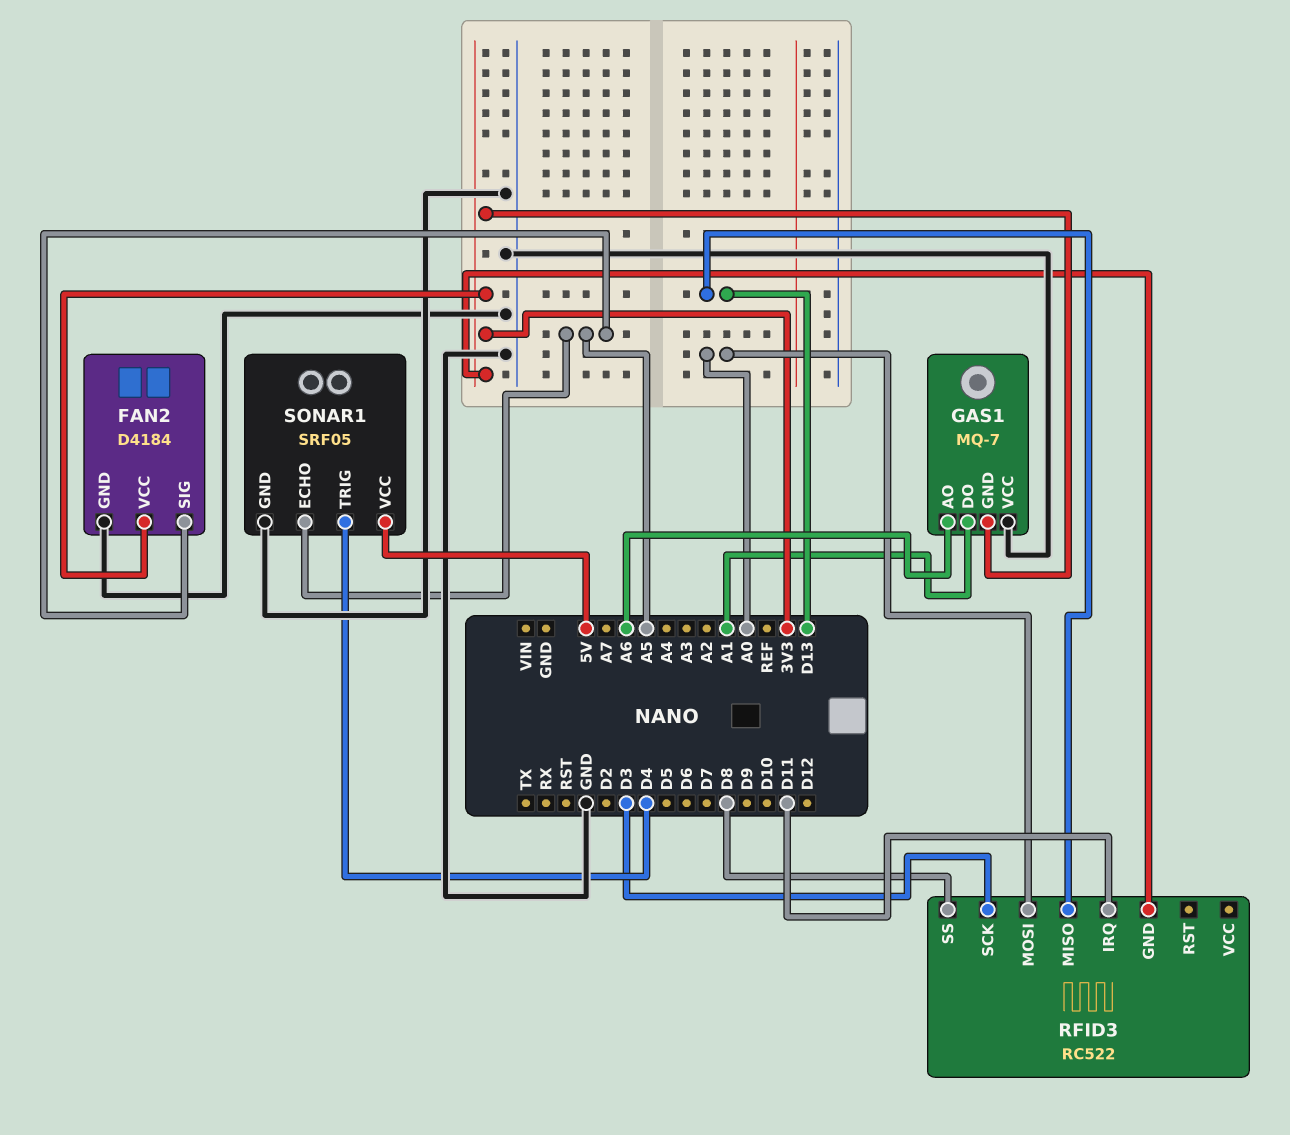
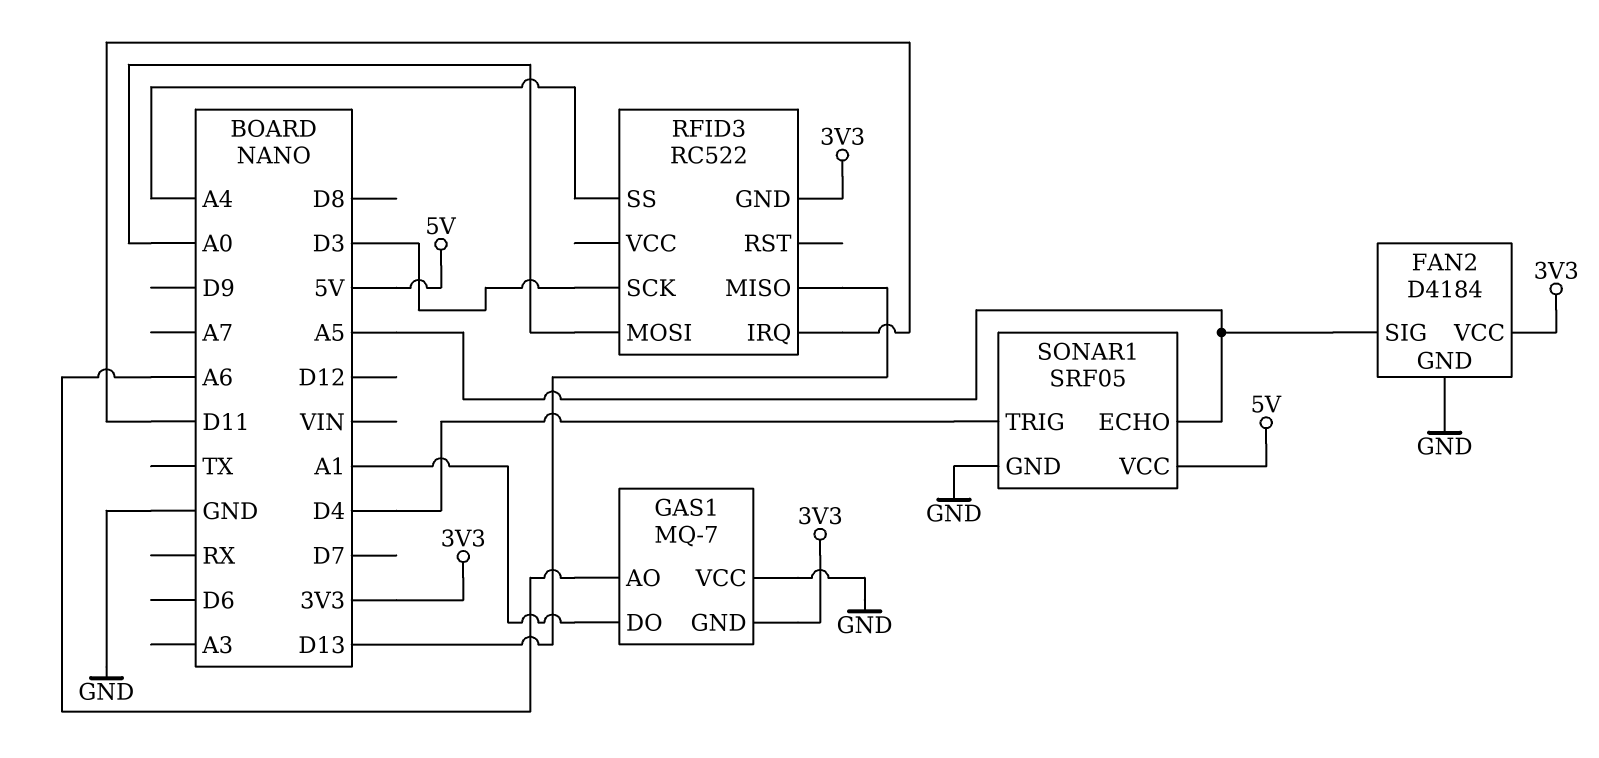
RFID3 pin SS: D8 -> A4

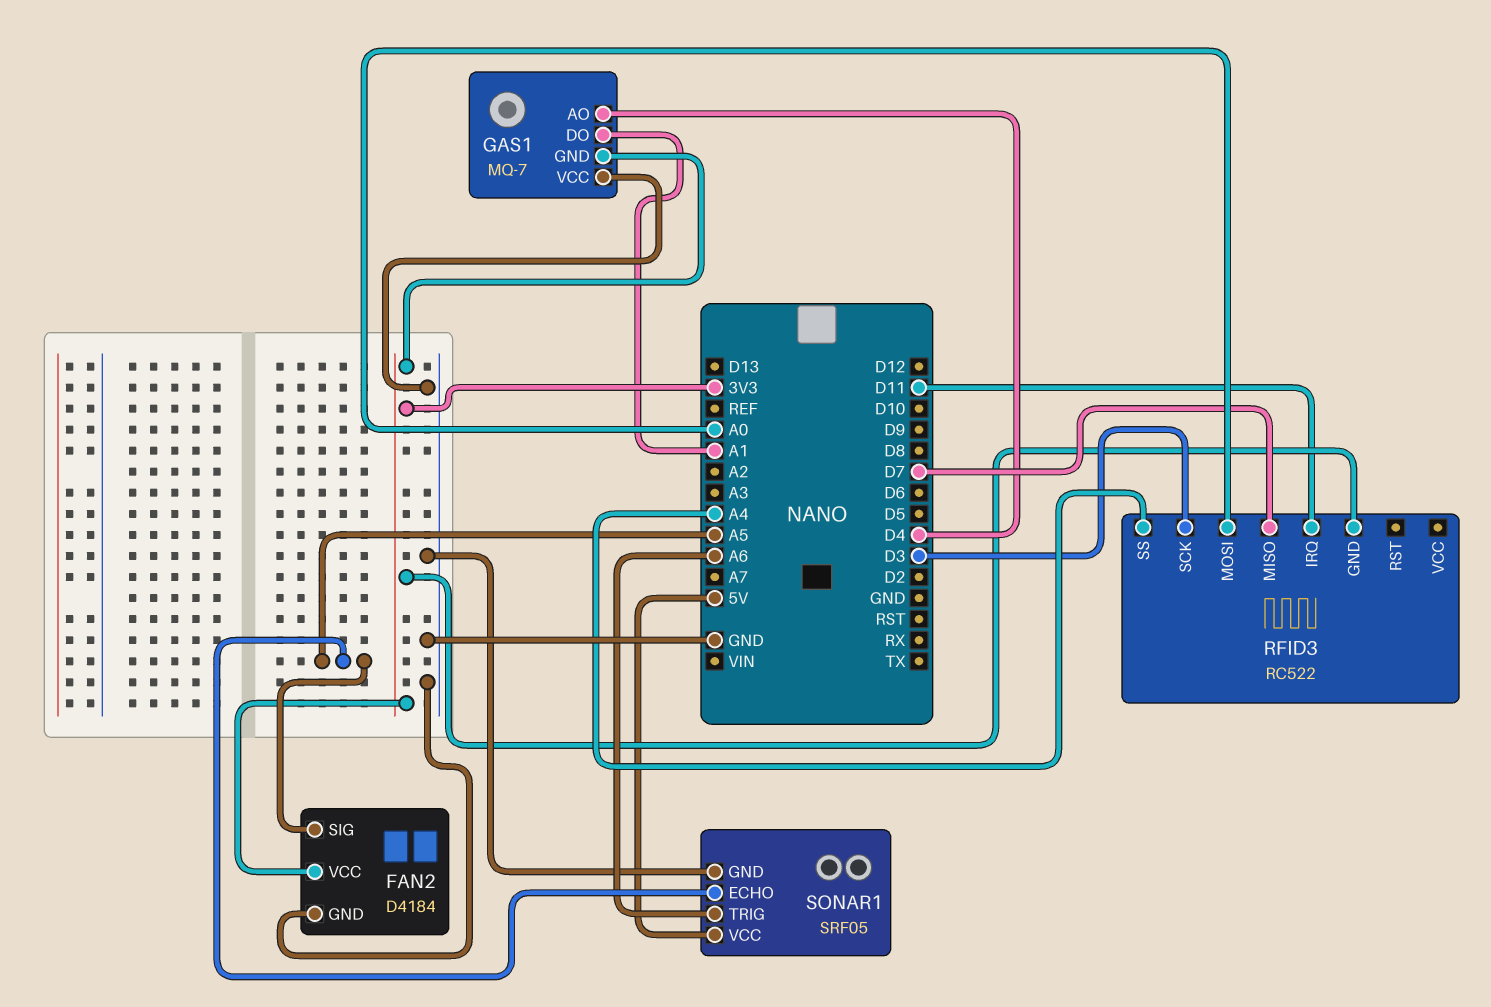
GAS1 pin AO: A6 -> D4
RFID3 pin MISO: D13 -> D7
SONAR1 pin TRIG: D4 -> A6

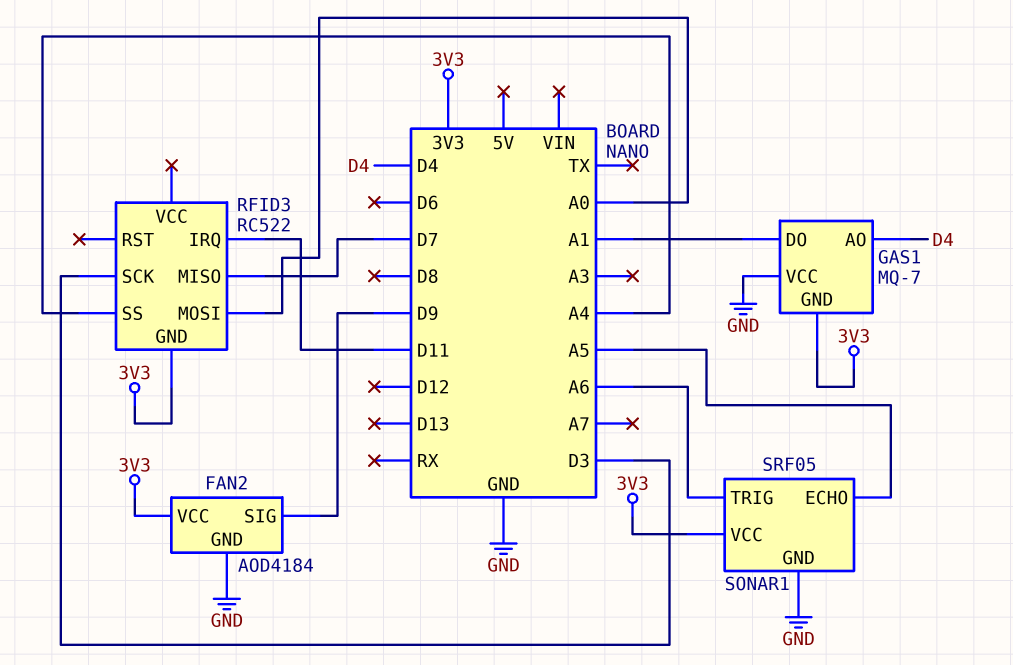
FAN2: D4184 -> AOD4184
FAN2 pin SIG: A5 -> D9
SONAR1 pin VCC: 5V -> 3V3

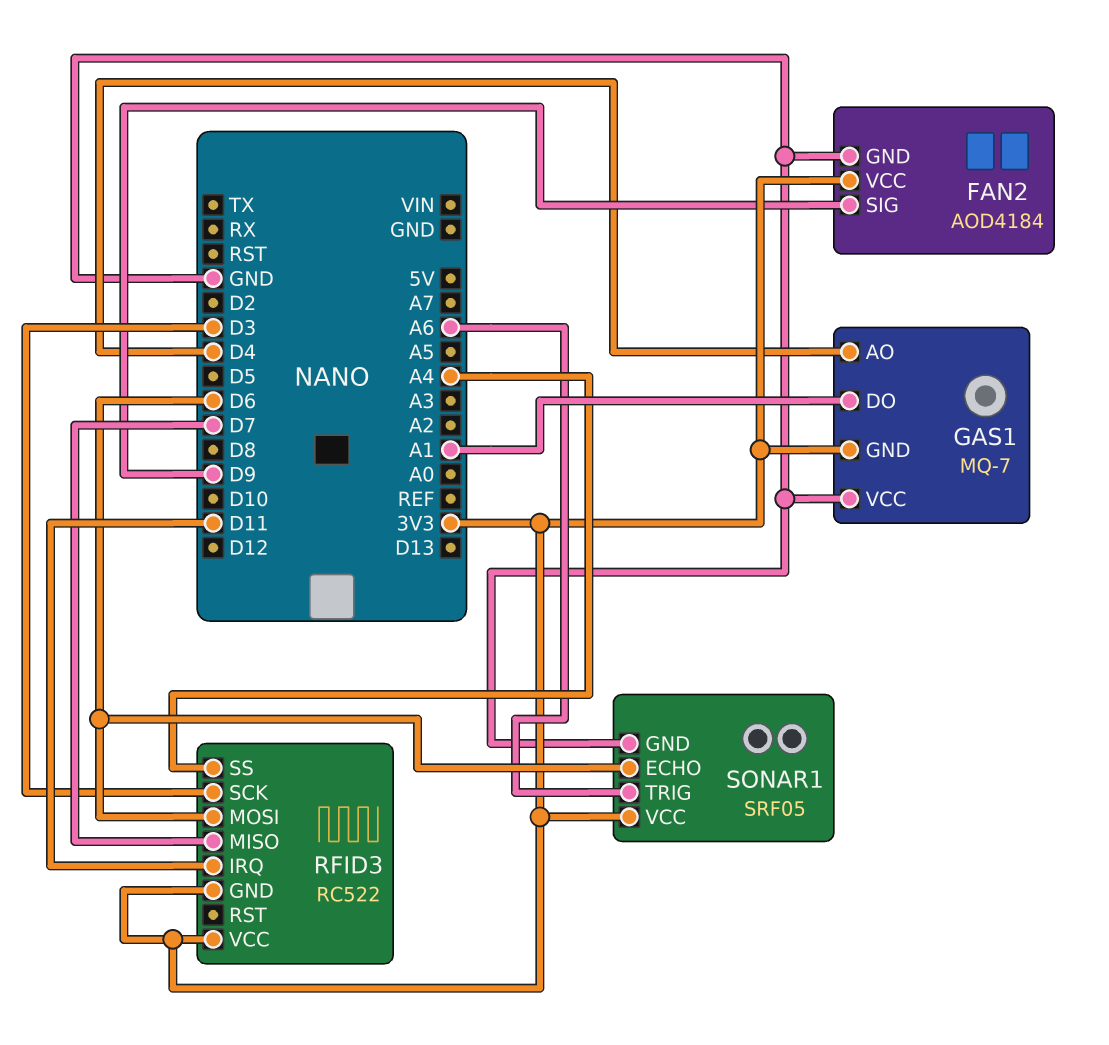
RFID3 pin MOSI: A0 -> D6
RFID3 pin VCC: none -> 3V3
SONAR1 pin ECHO: A5 -> D6

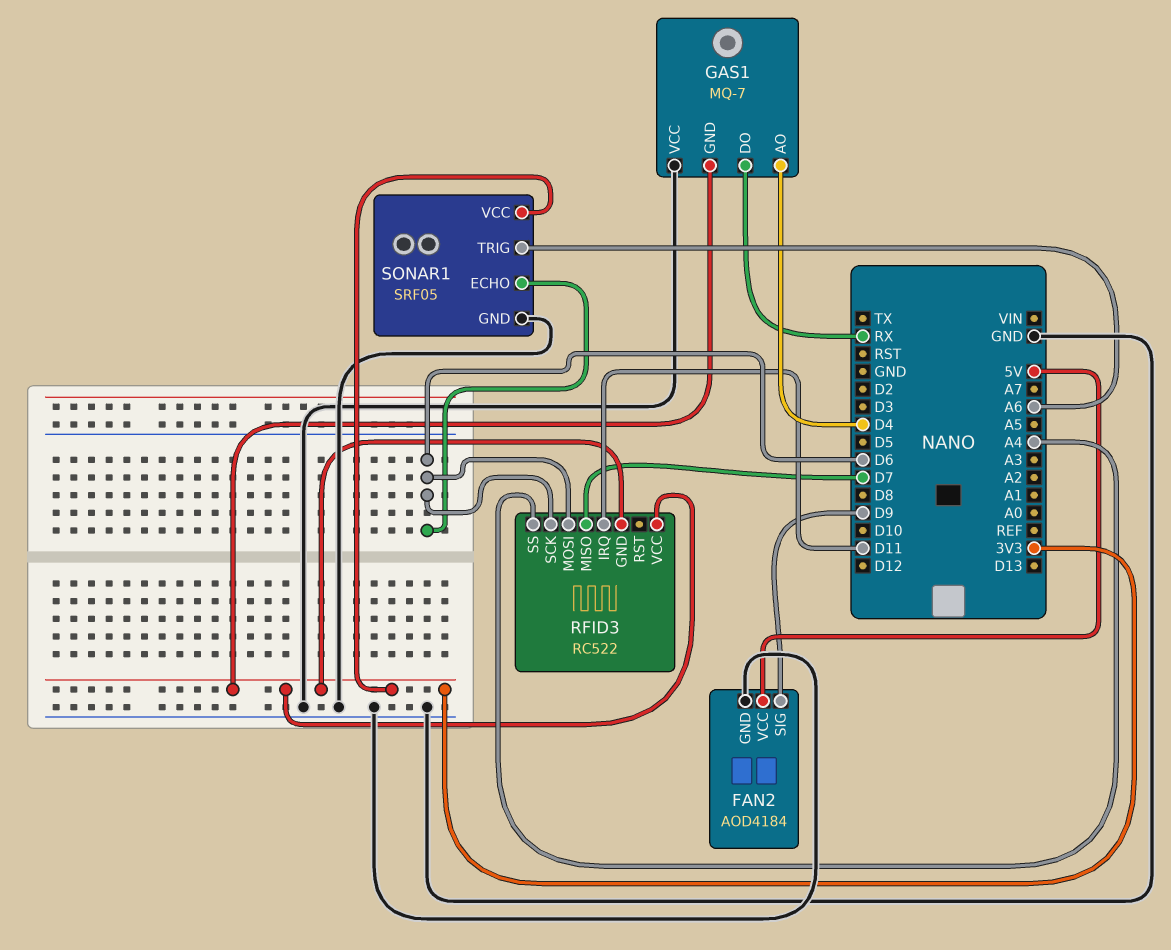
FAN2 pin VCC: 3V3 -> 5V
GAS1 pin DO: A1 -> RX
RFID3 pin SCK: D3 -> D6

